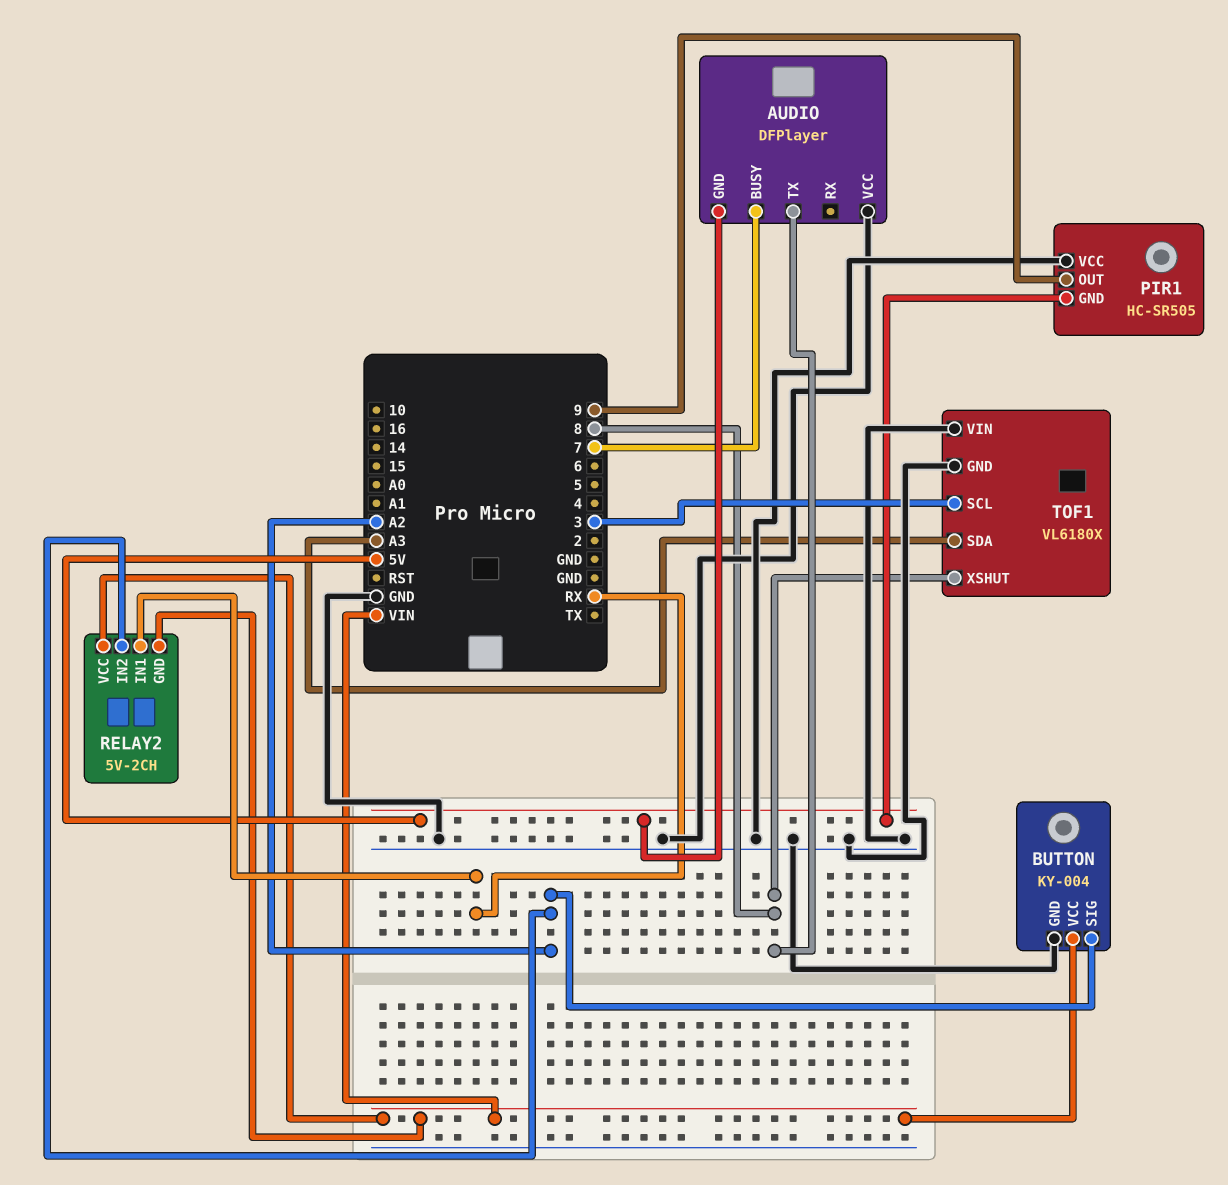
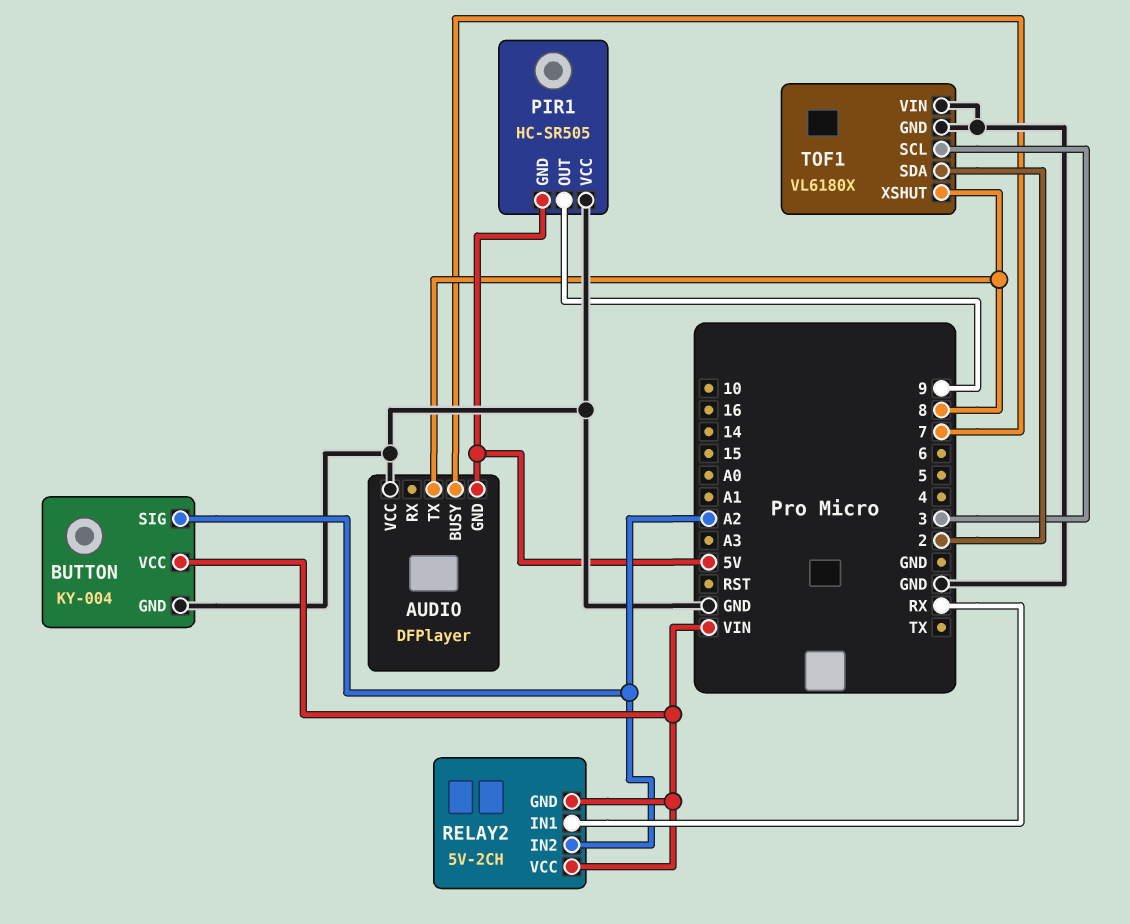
TOF1 pin SDA: A3 -> 2

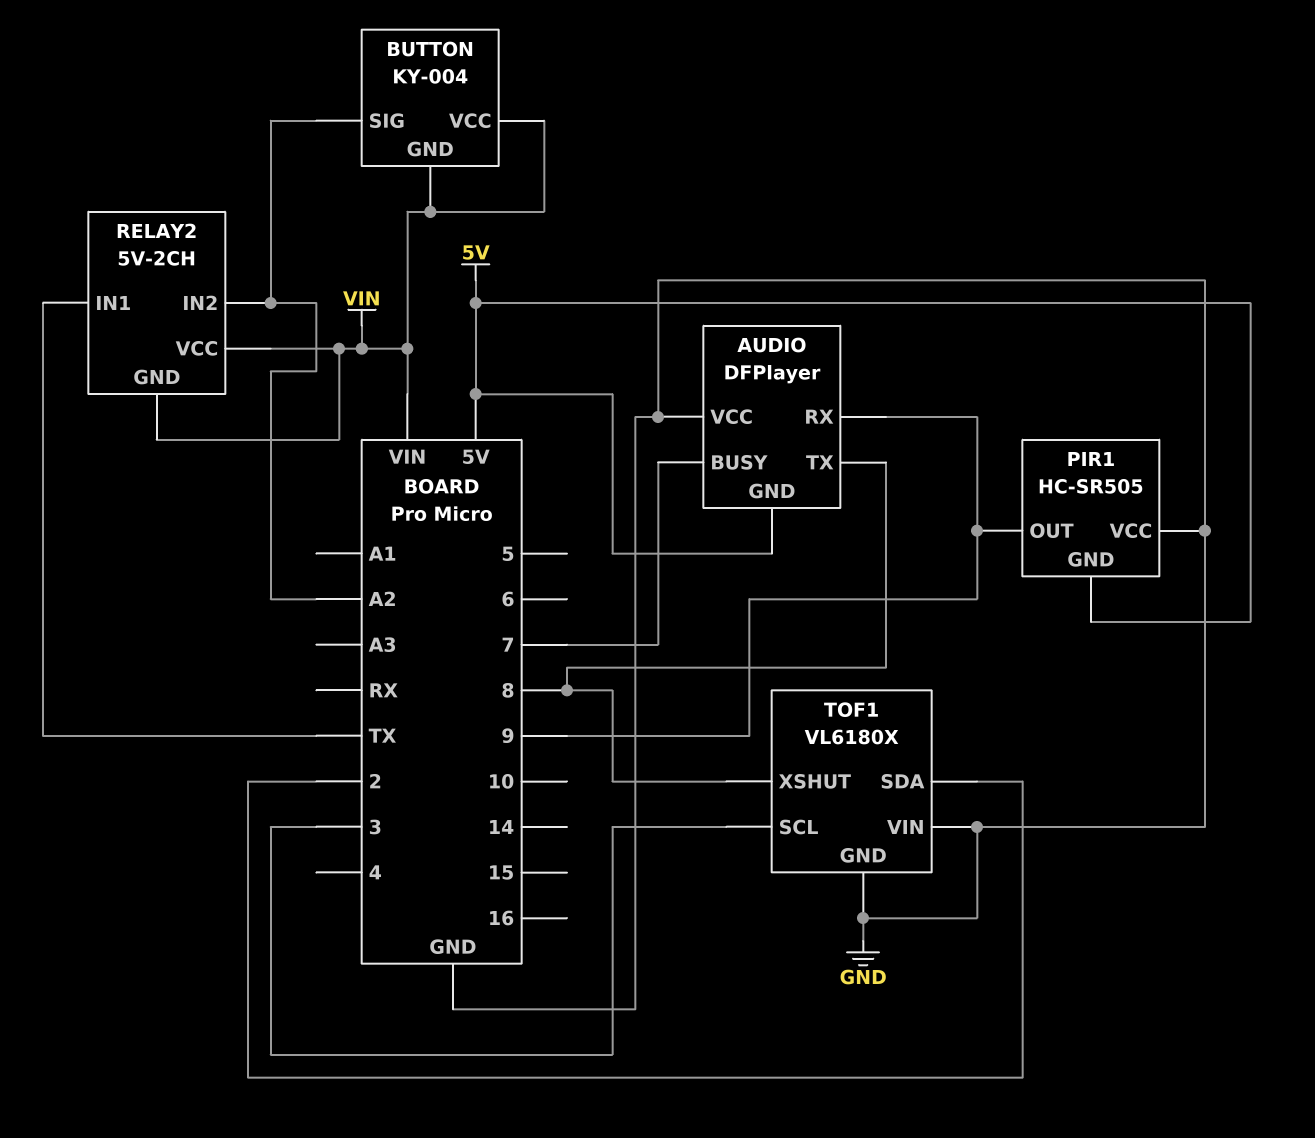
AUDIO pin RX: none -> 9
BUTTON pin GND: GND -> VIN
RELAY2 pin IN1: RX -> TX

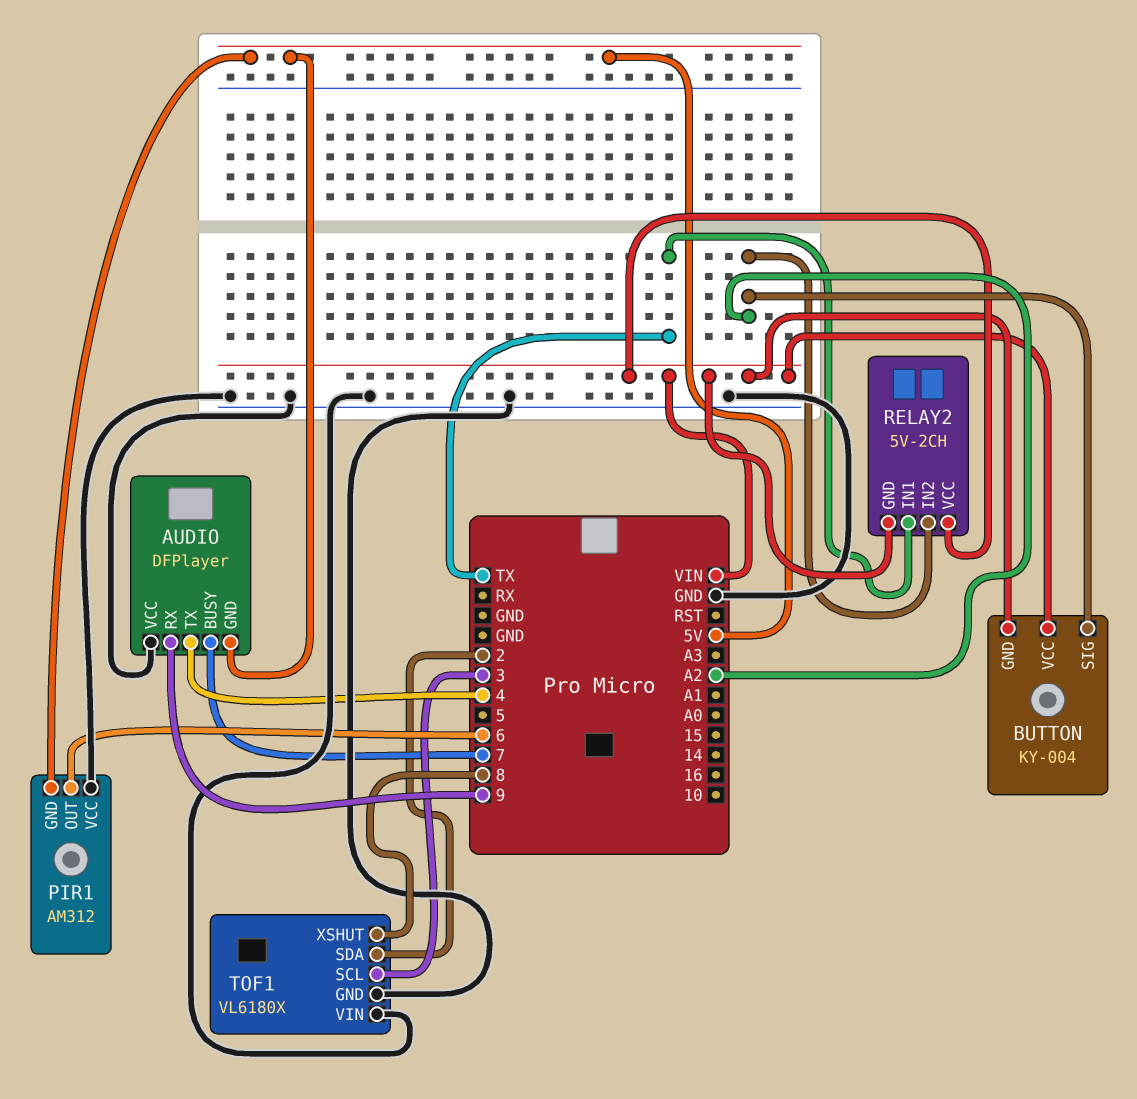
AUDIO pin TX: 8 -> 4
PIR1: HC-SR505 -> AM312
PIR1 pin OUT: 9 -> 6

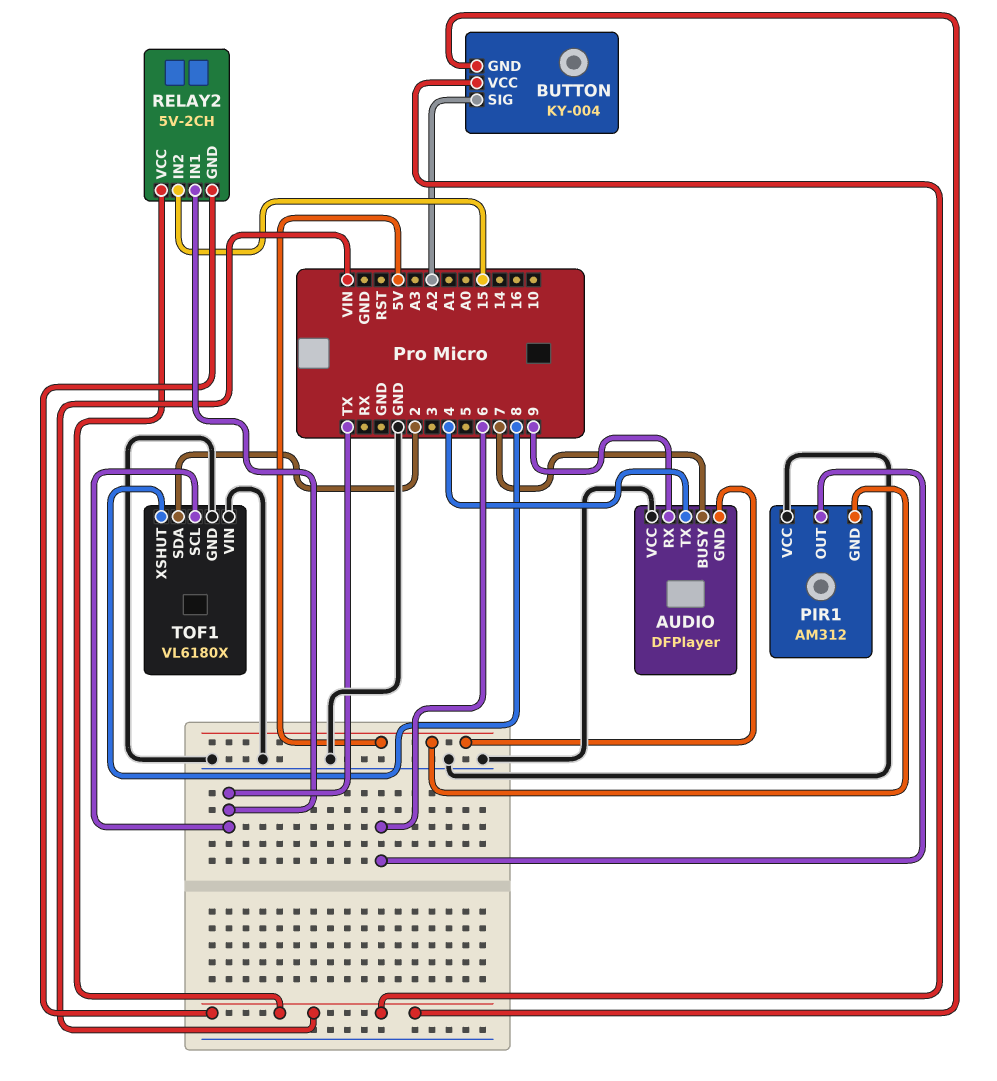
RELAY2 pin IN2: A2 -> 15
TOF1 pin SCL: 3 -> TX

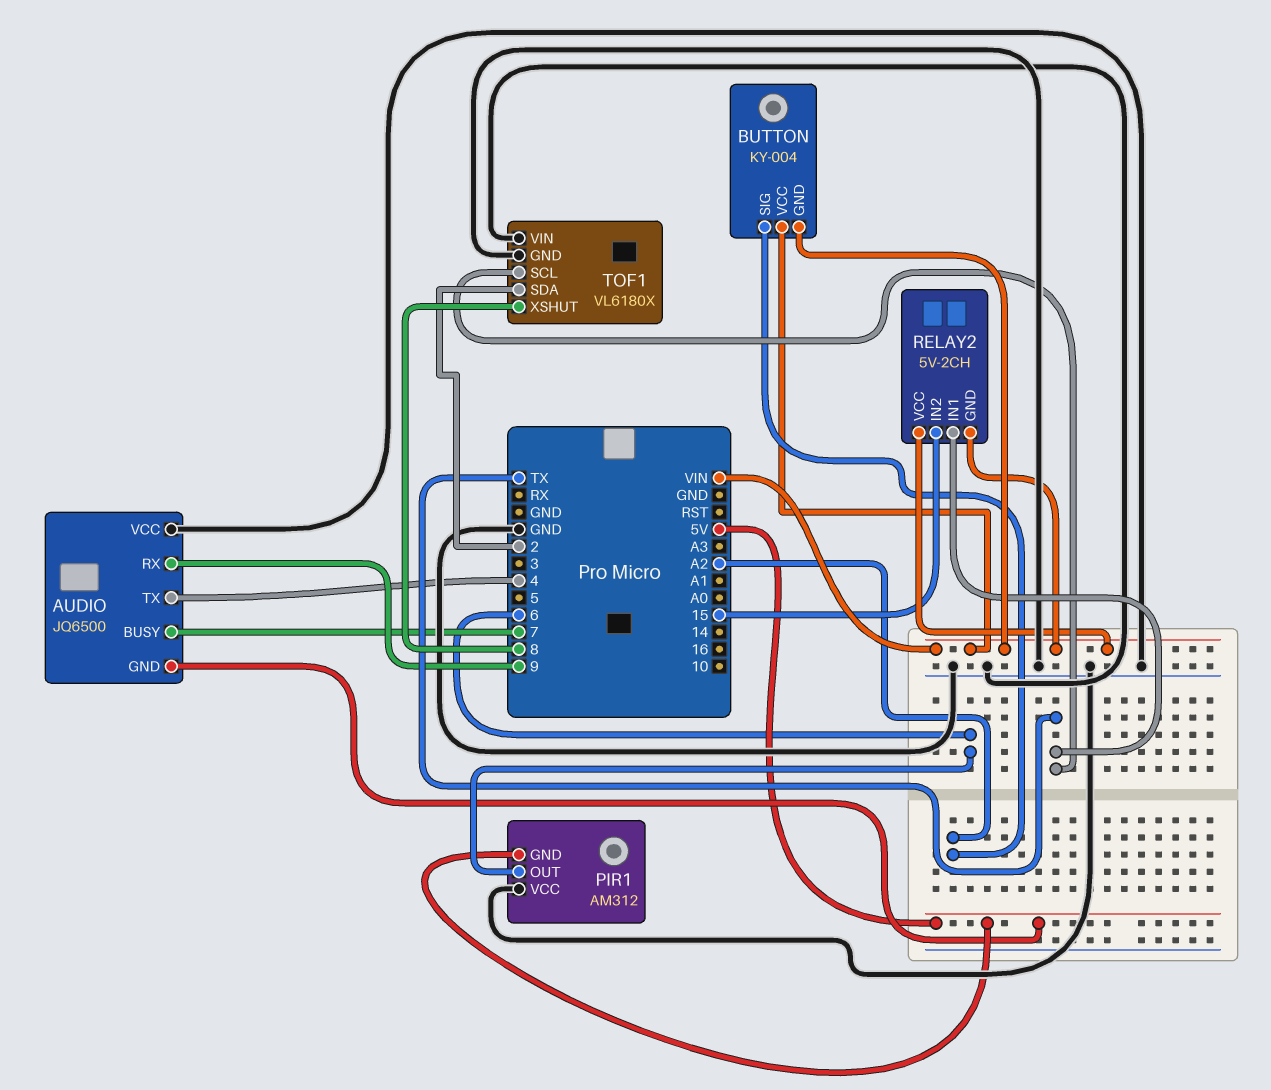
AUDIO: DFPlayer -> JQ6500

